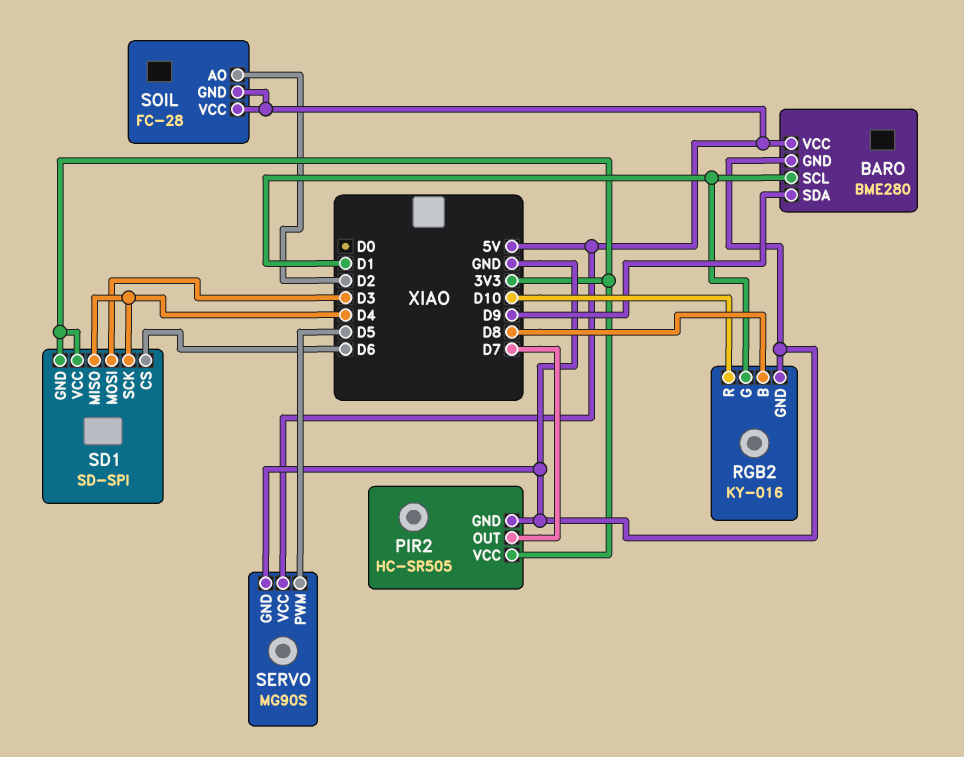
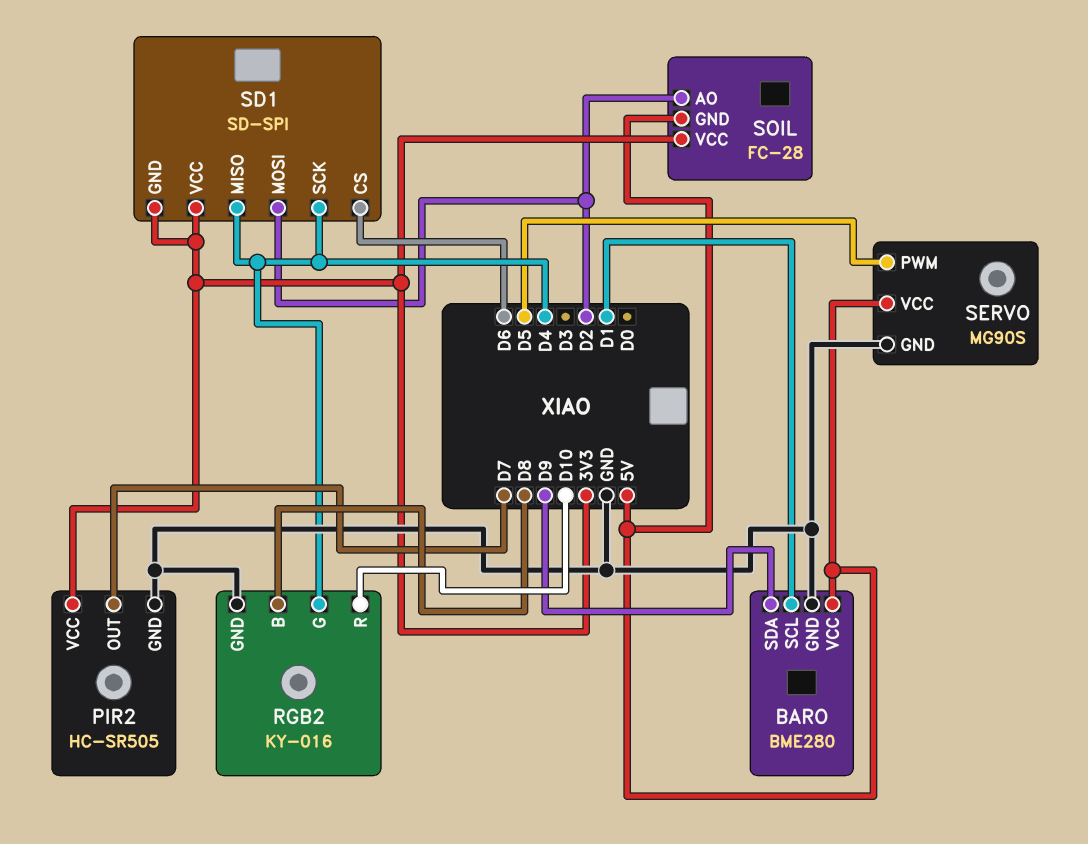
RGB2 pin G: D1 -> D4
SD1 pin MOSI: D3 -> D2
SOIL pin VCC: 5V -> 3V3

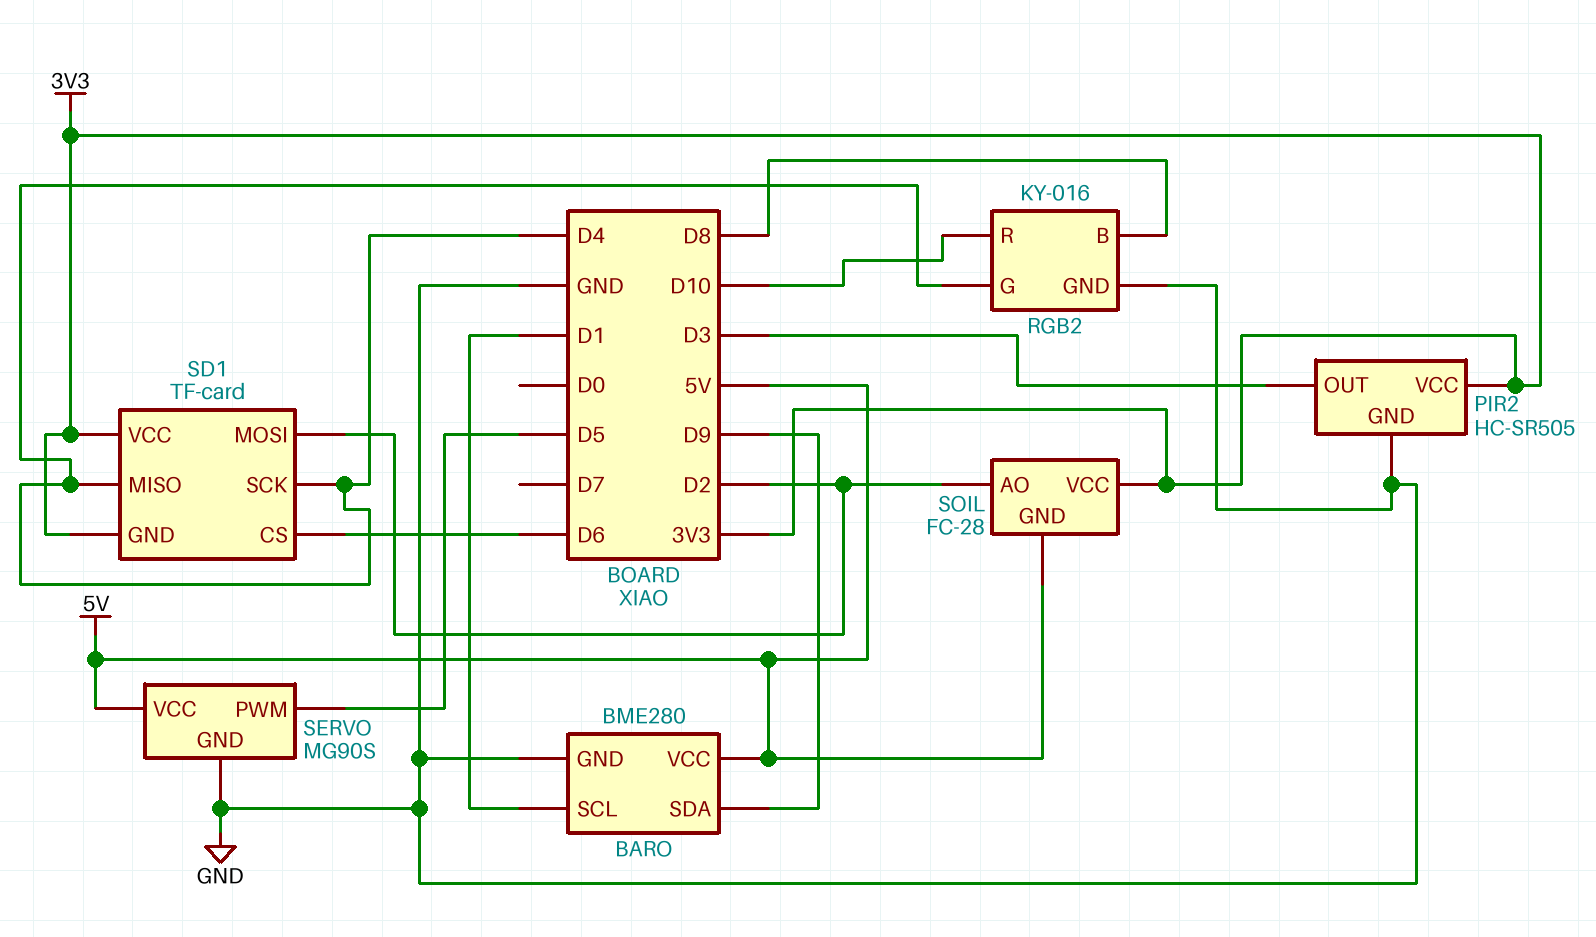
PIR2 pin OUT: D7 -> D3
SD1: SD-SPI -> TF-card

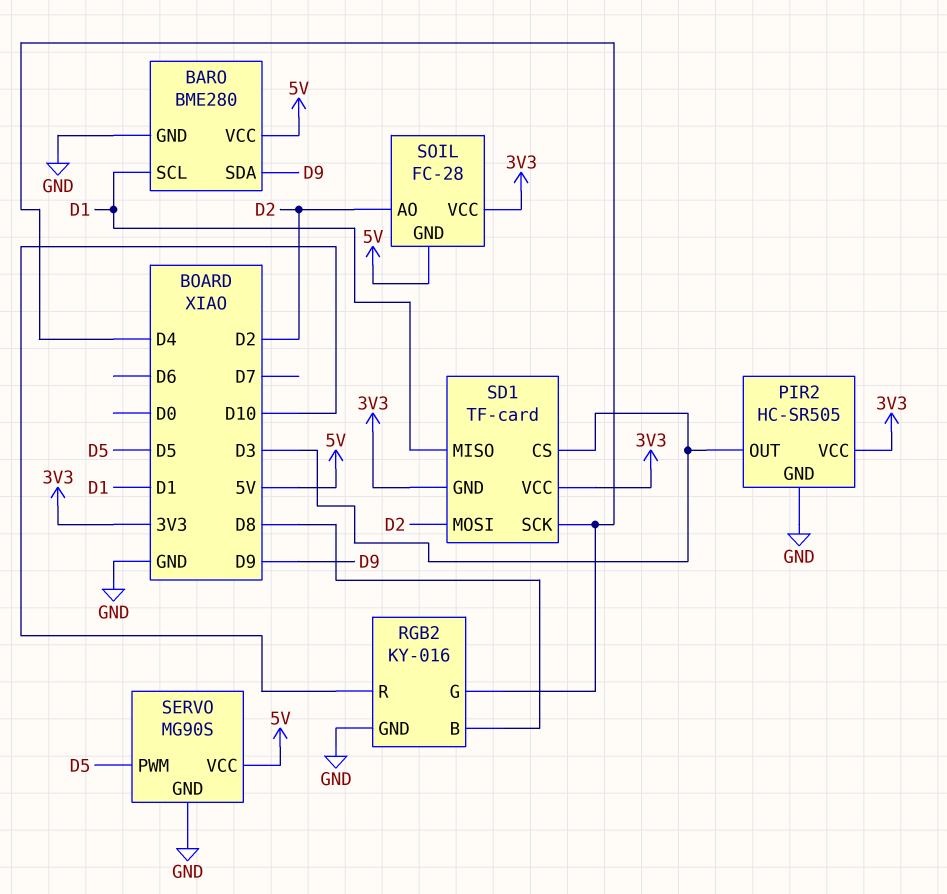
SD1 pin CS: D6 -> D3
SD1 pin MISO: D4 -> D1

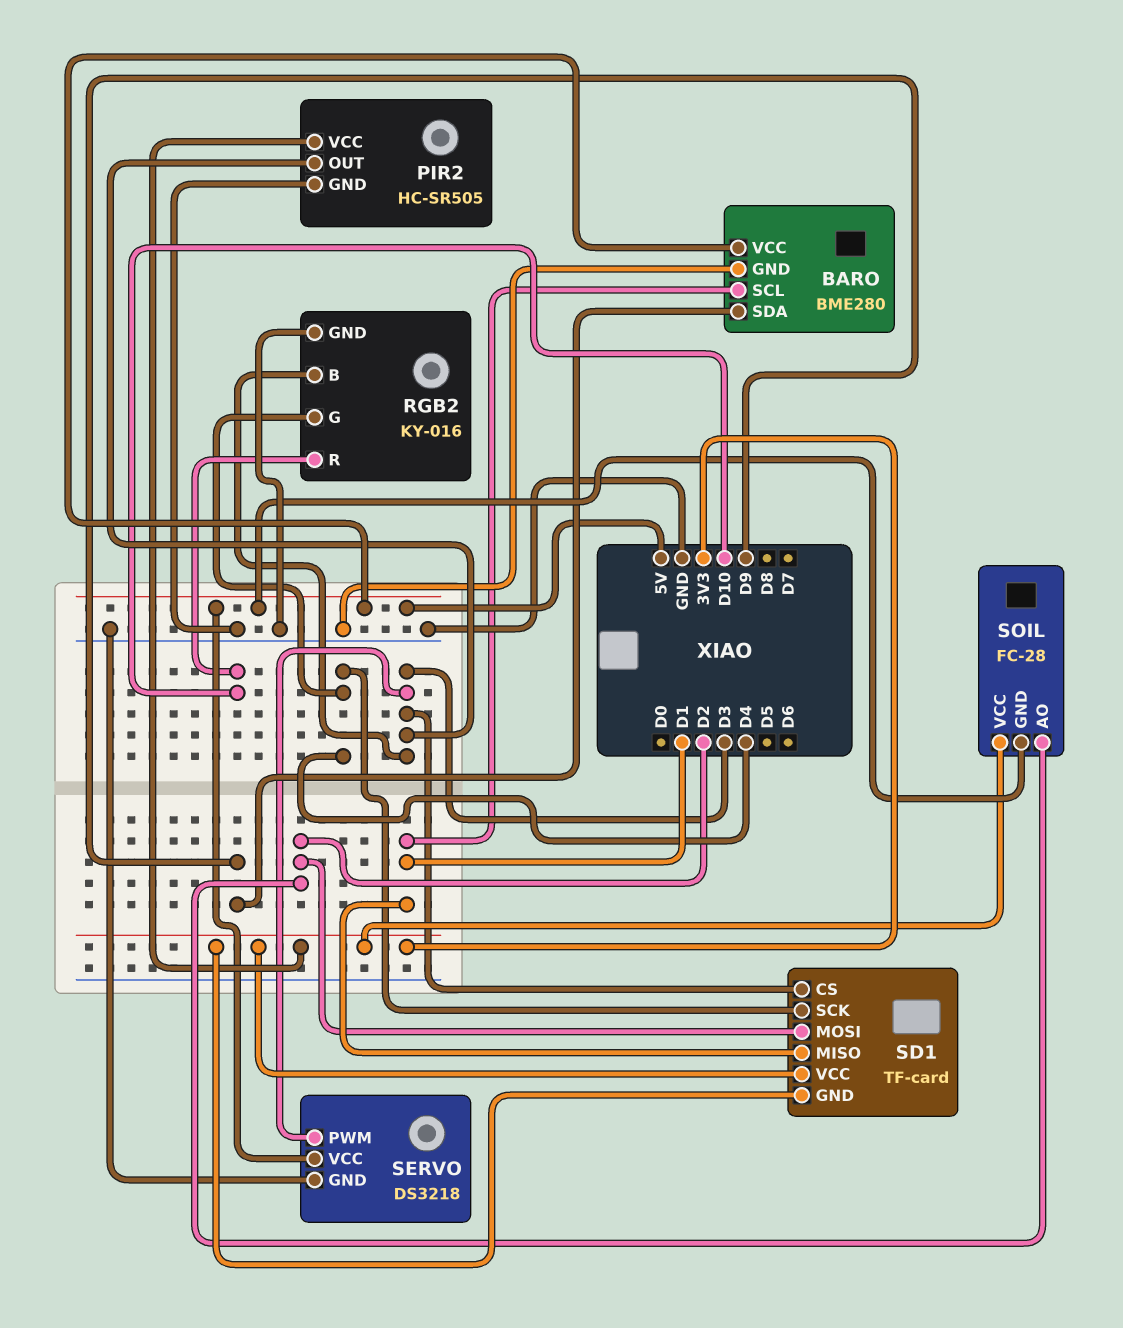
RGB2 pin B: D8 -> D3
SERVO: MG90S -> DS3218
SERVO pin PWM: D5 -> D3

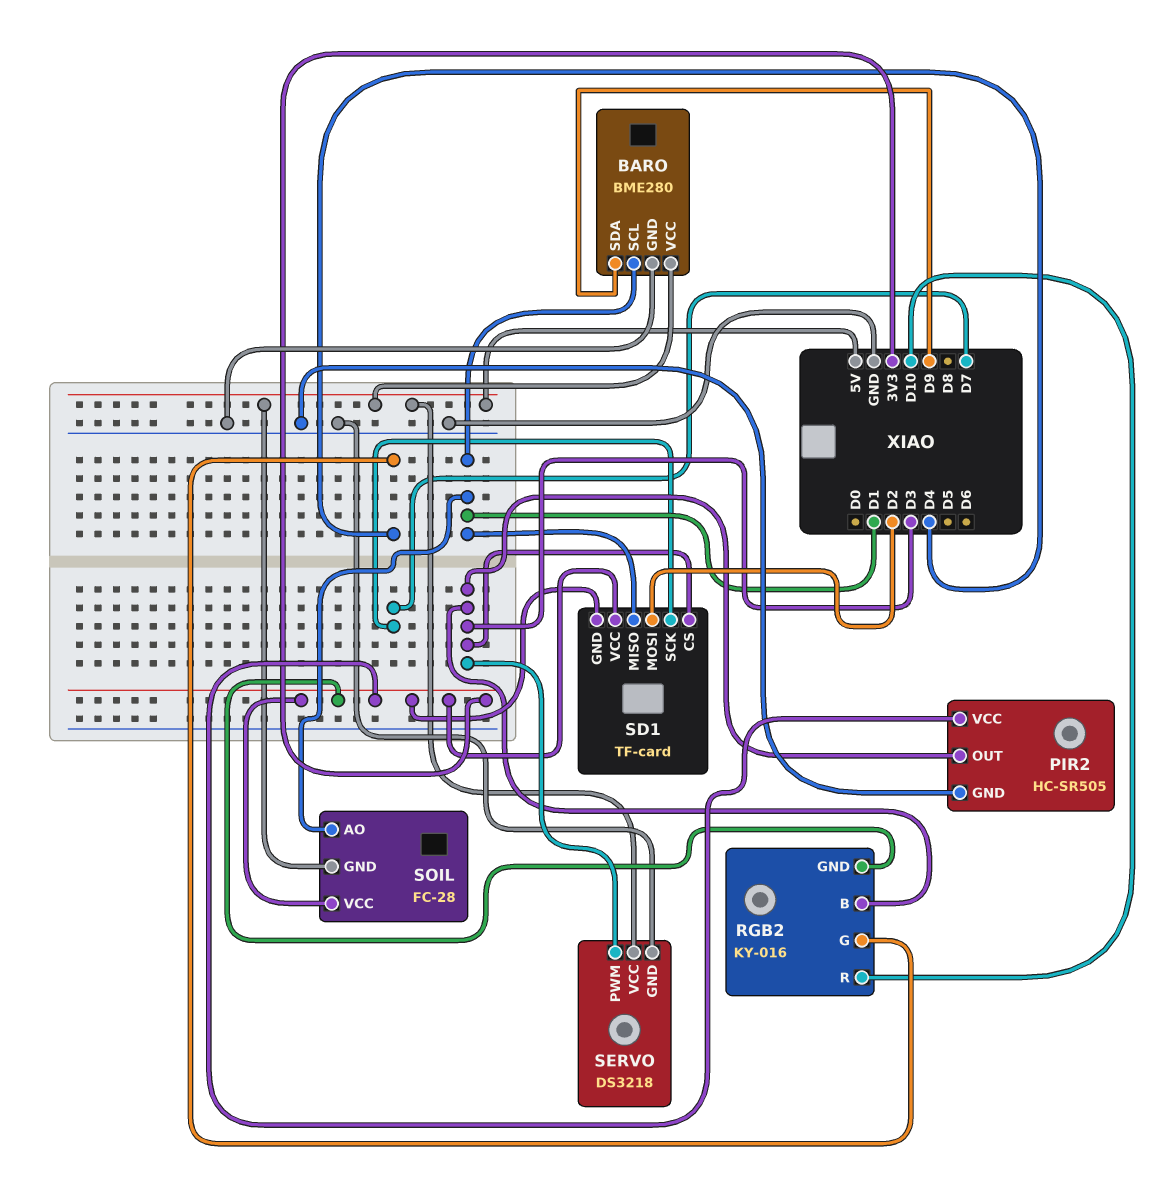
RGB2 pin GND: GND -> 3V3
SD1 pin SCK: D4 -> D7
SOIL pin AO: D2 -> D1

